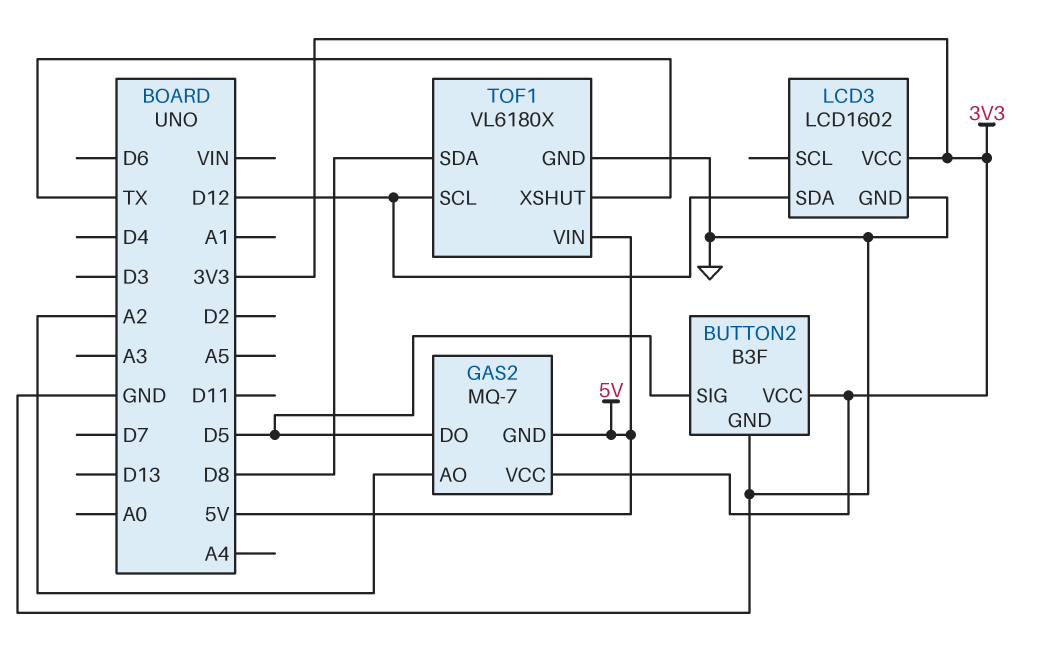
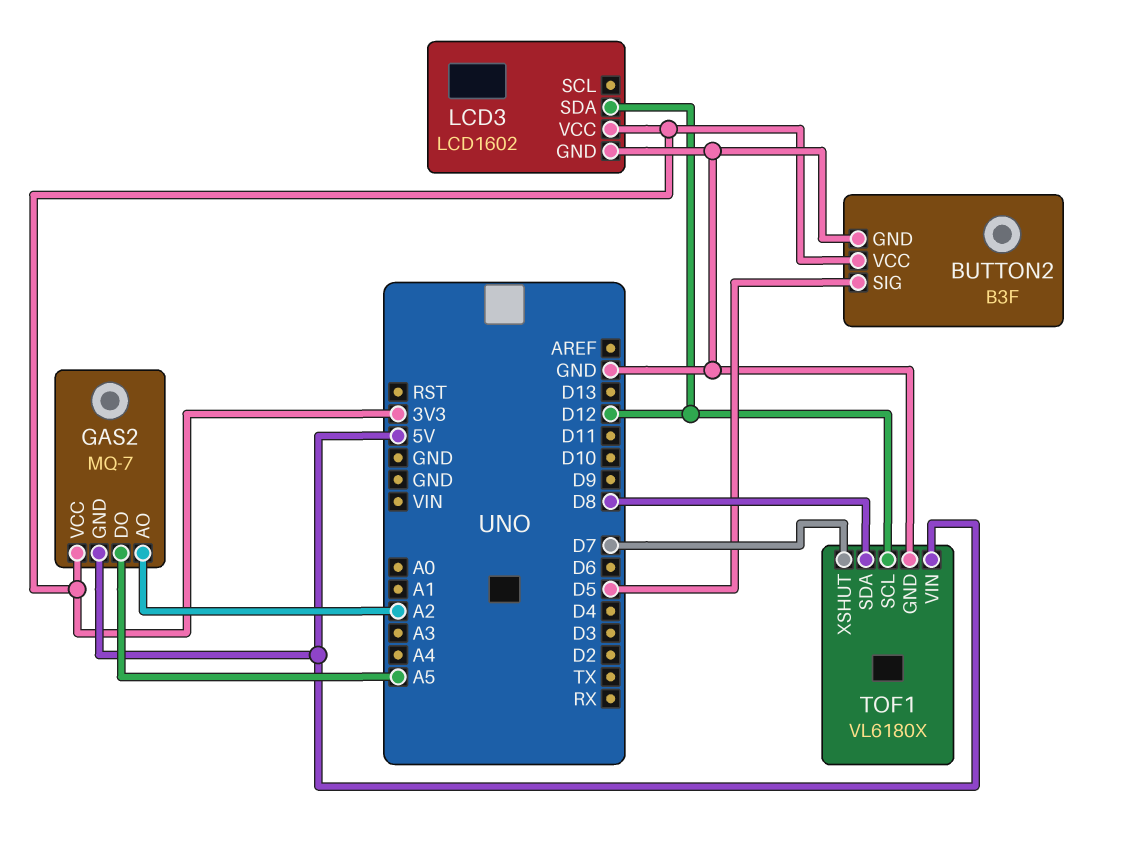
GAS2 pin DO: D5 -> A5
TOF1 pin XSHUT: TX -> D7

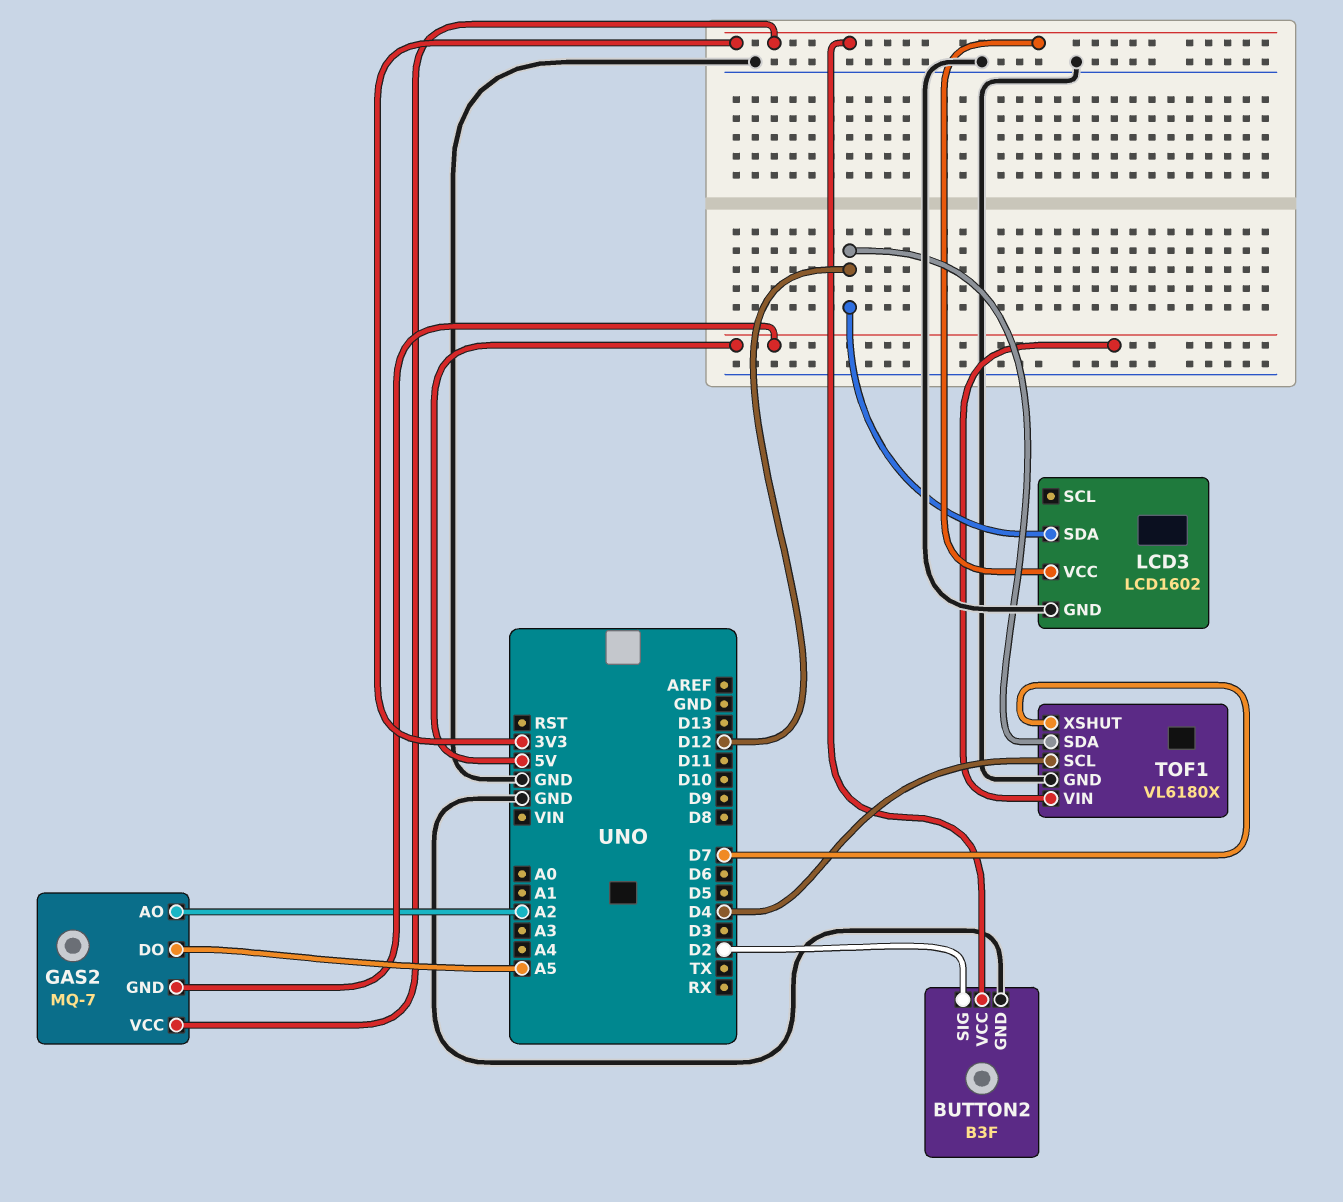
BUTTON2 pin SIG: D5 -> D2
TOF1 pin SCL: D12 -> D4
TOF1 pin SDA: D8 -> D12

